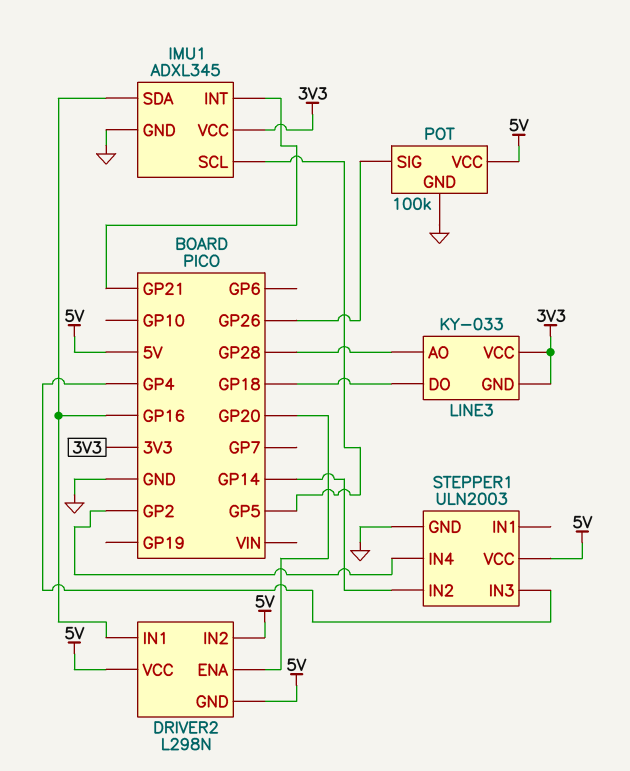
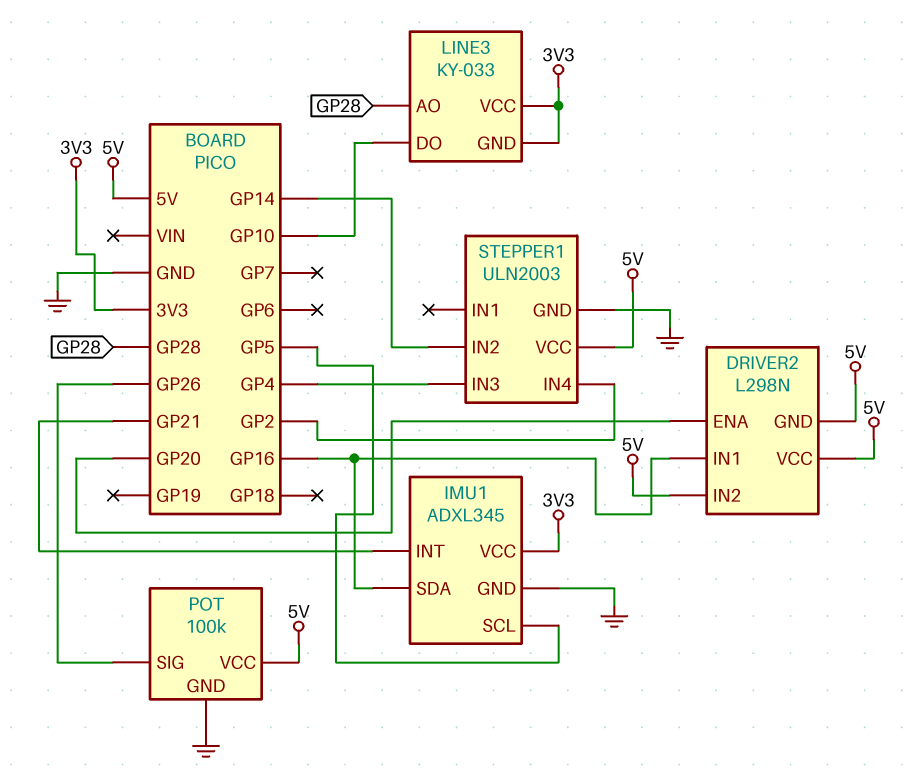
LINE3 pin DO: GP18 -> GP10

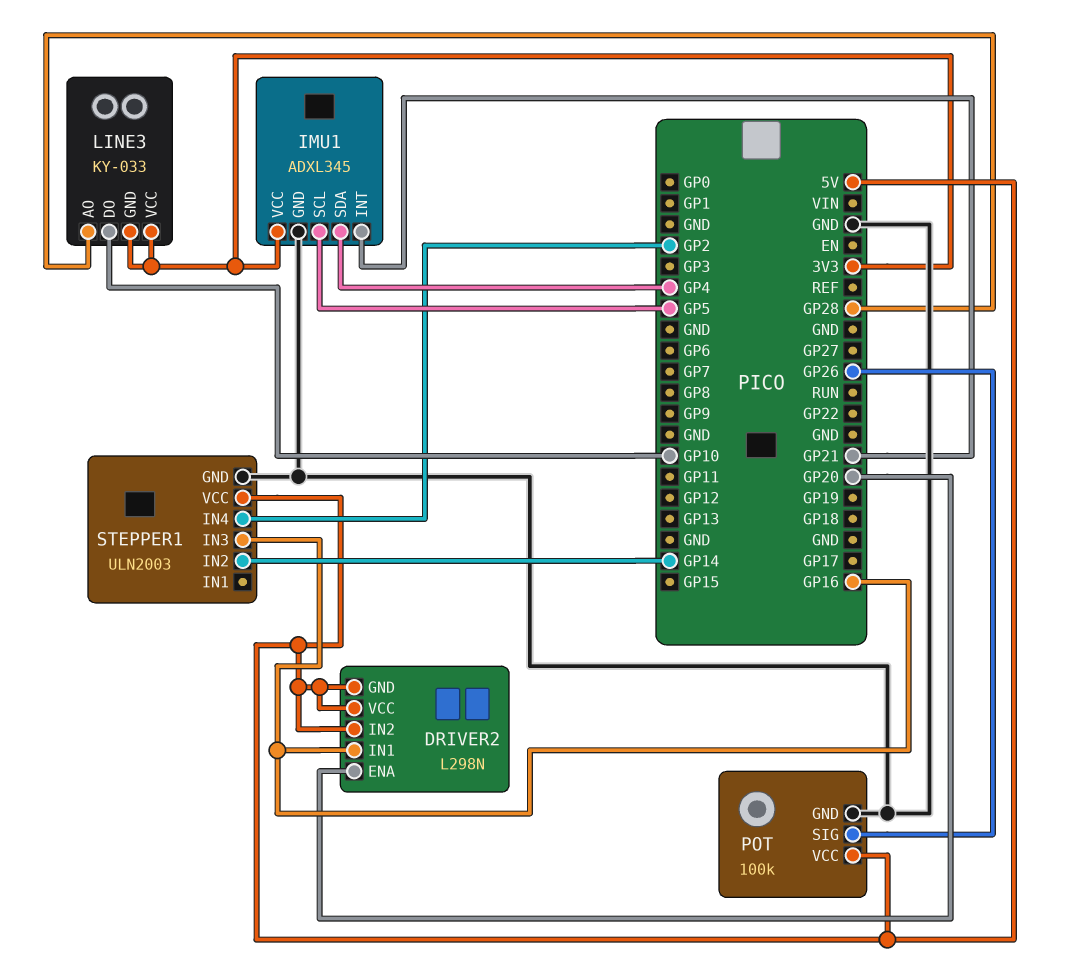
IMU1 pin SDA: GP16 -> GP4
STEPPER1 pin IN3: GP4 -> GP16

